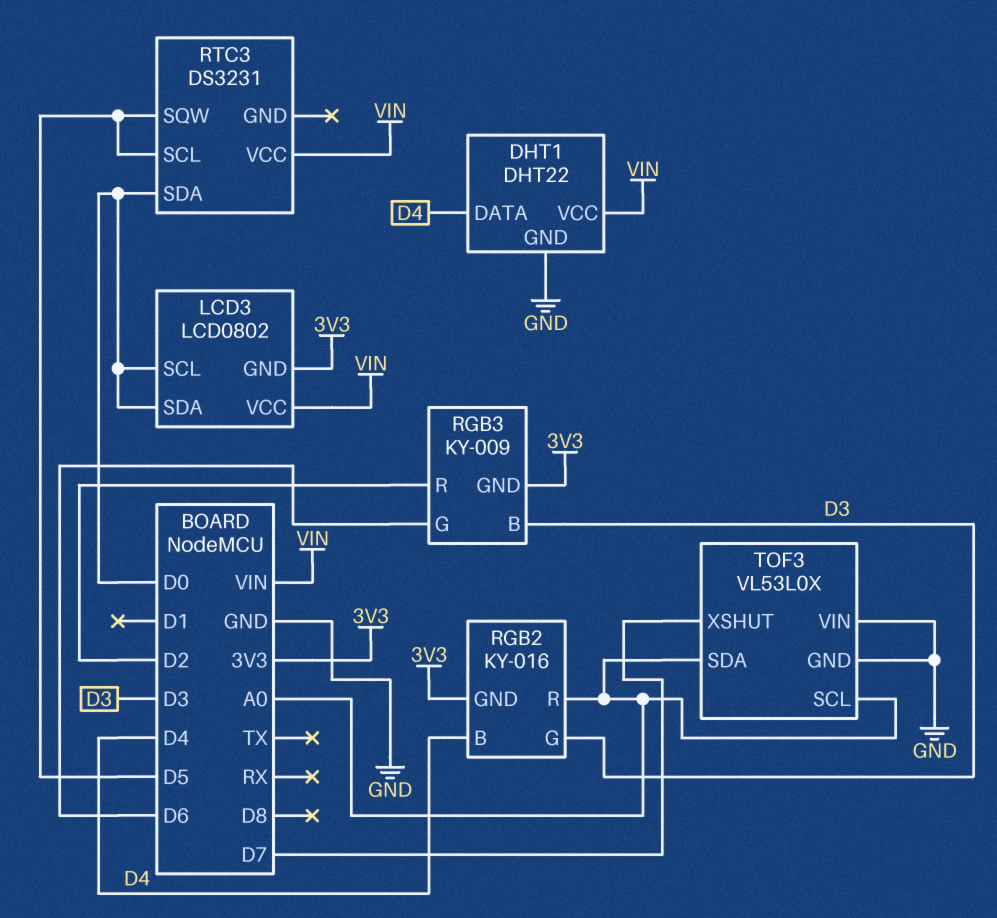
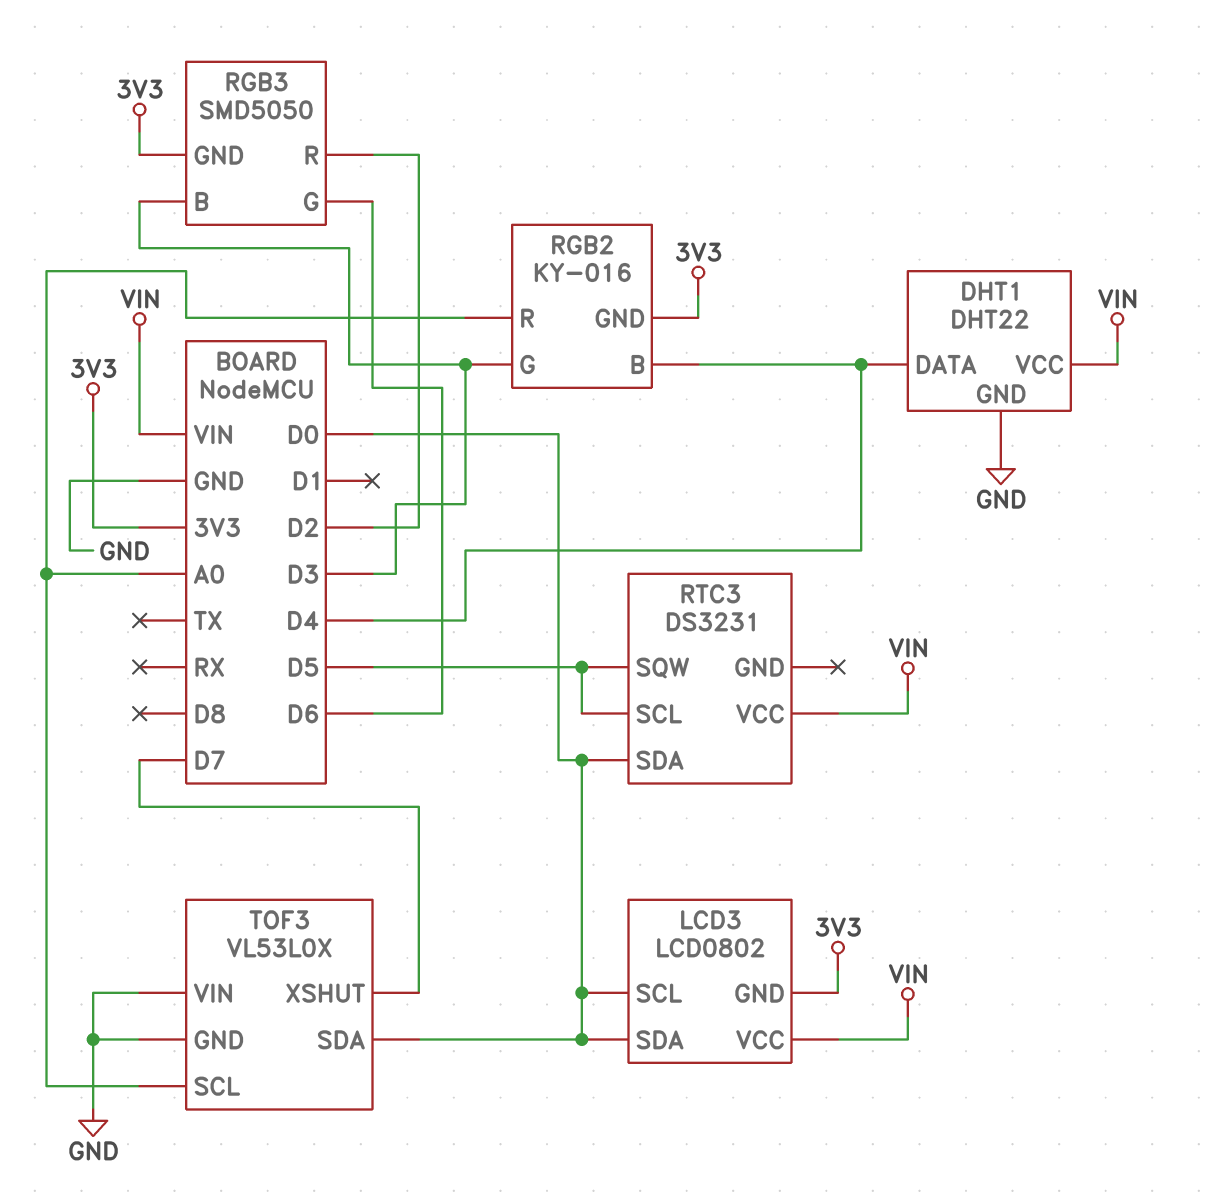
RGB3: KY-009 -> SMD5050
TOF3 pin SDA: A0 -> D0

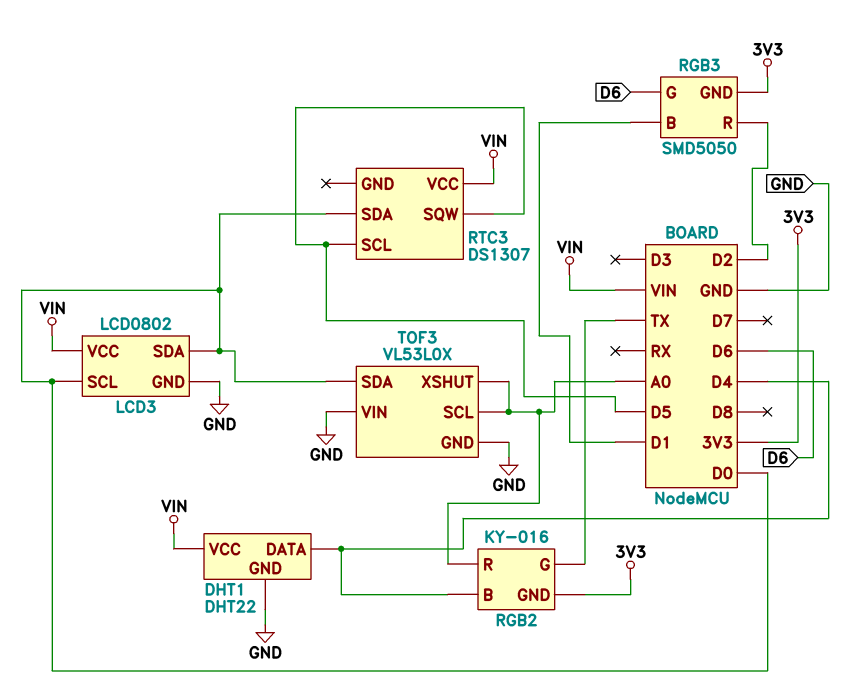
LCD3 pin GND: 3V3 -> GND
RGB2 pin G: D3 -> TX
RGB3 pin B: D3 -> D1
RTC3: DS3231 -> DS1307
TOF3 pin XSHUT: D7 -> A0

